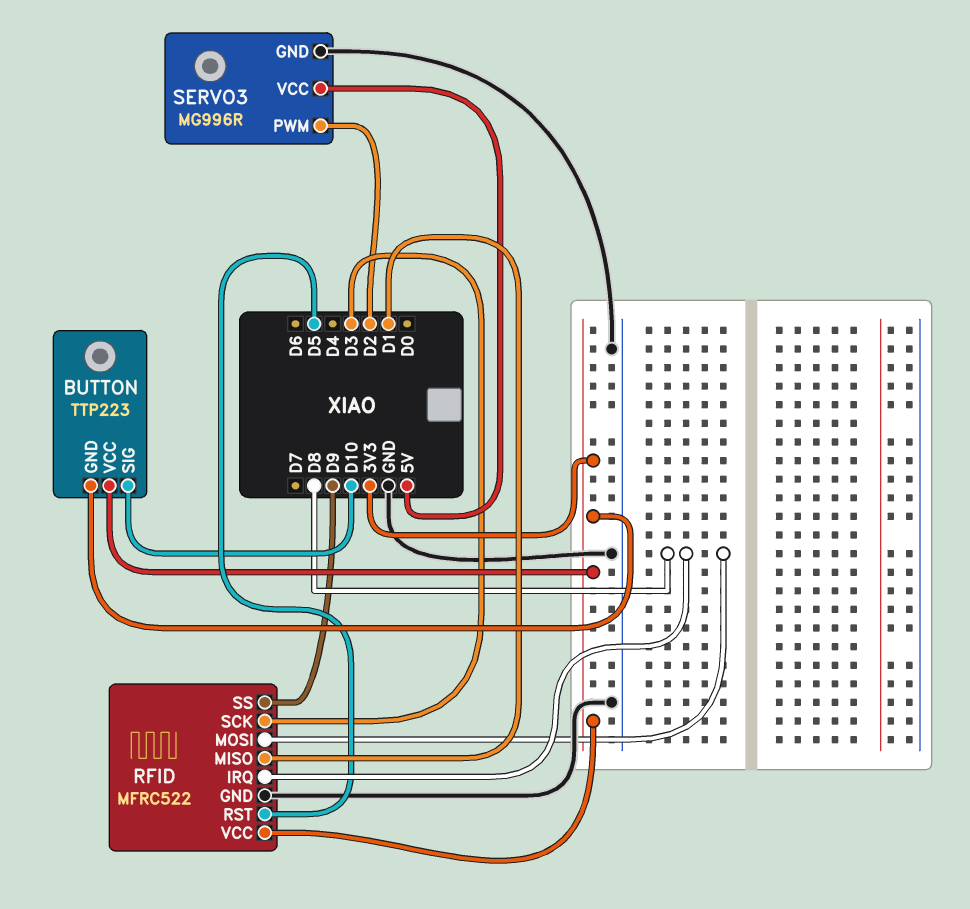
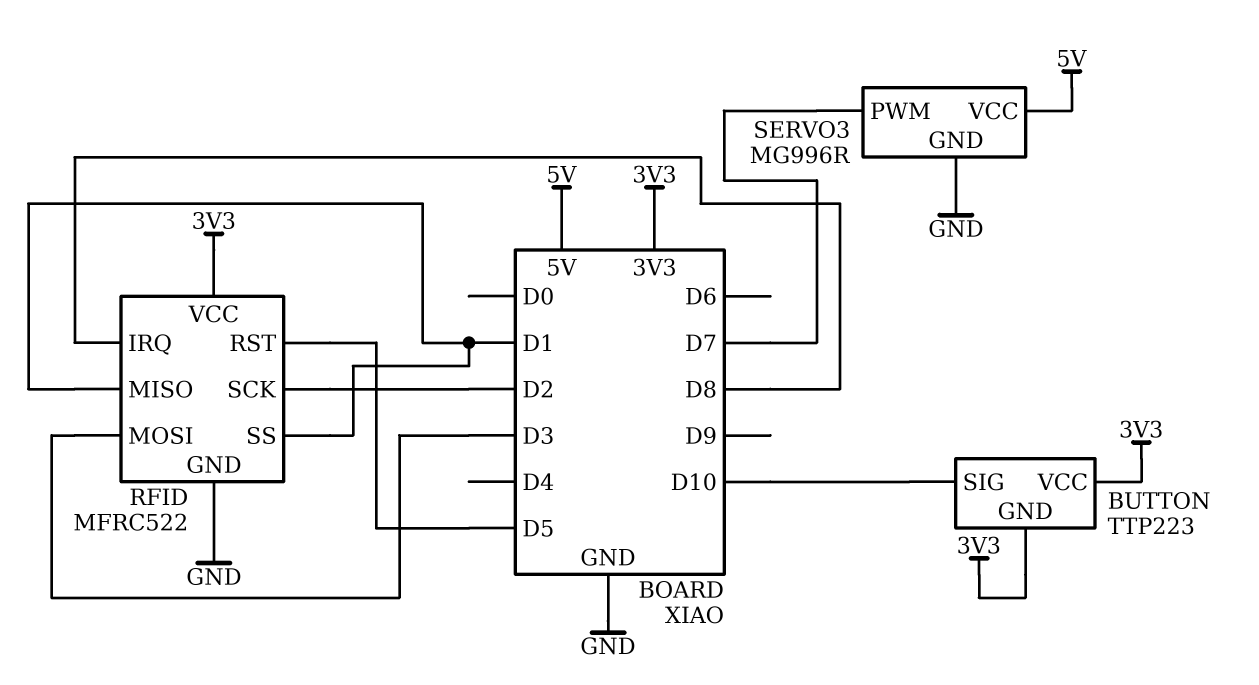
RFID pin MOSI: D8 -> D3
RFID pin SCK: D3 -> D2
RFID pin SS: D9 -> D1
SERVO3 pin PWM: D2 -> D7

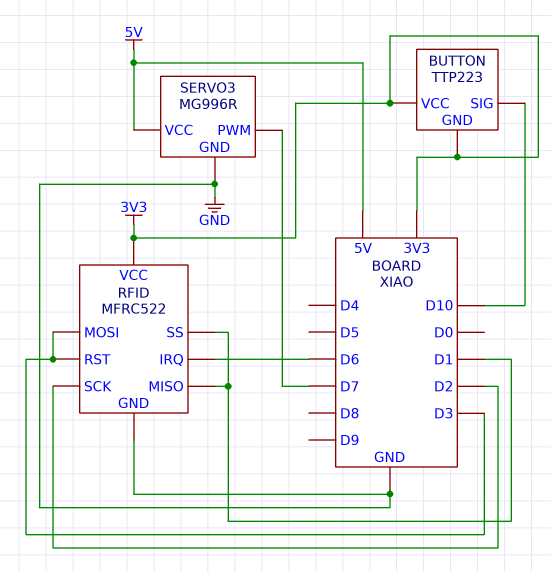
RFID pin IRQ: D8 -> D6
RFID pin RST: D5 -> D3

